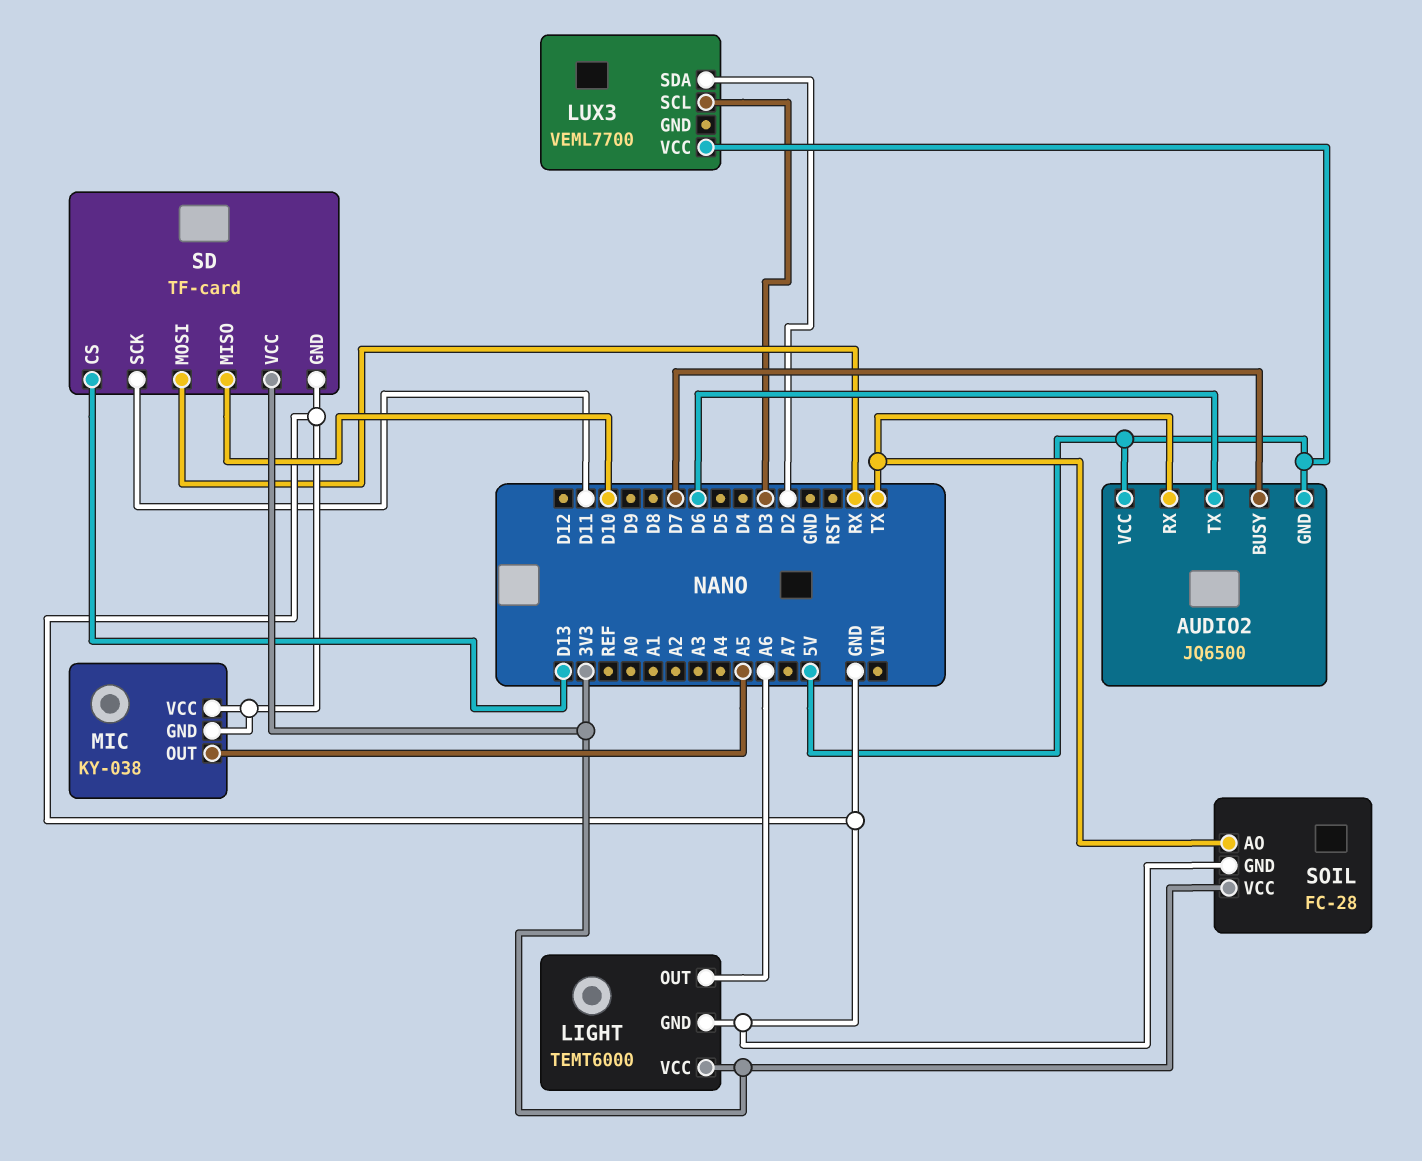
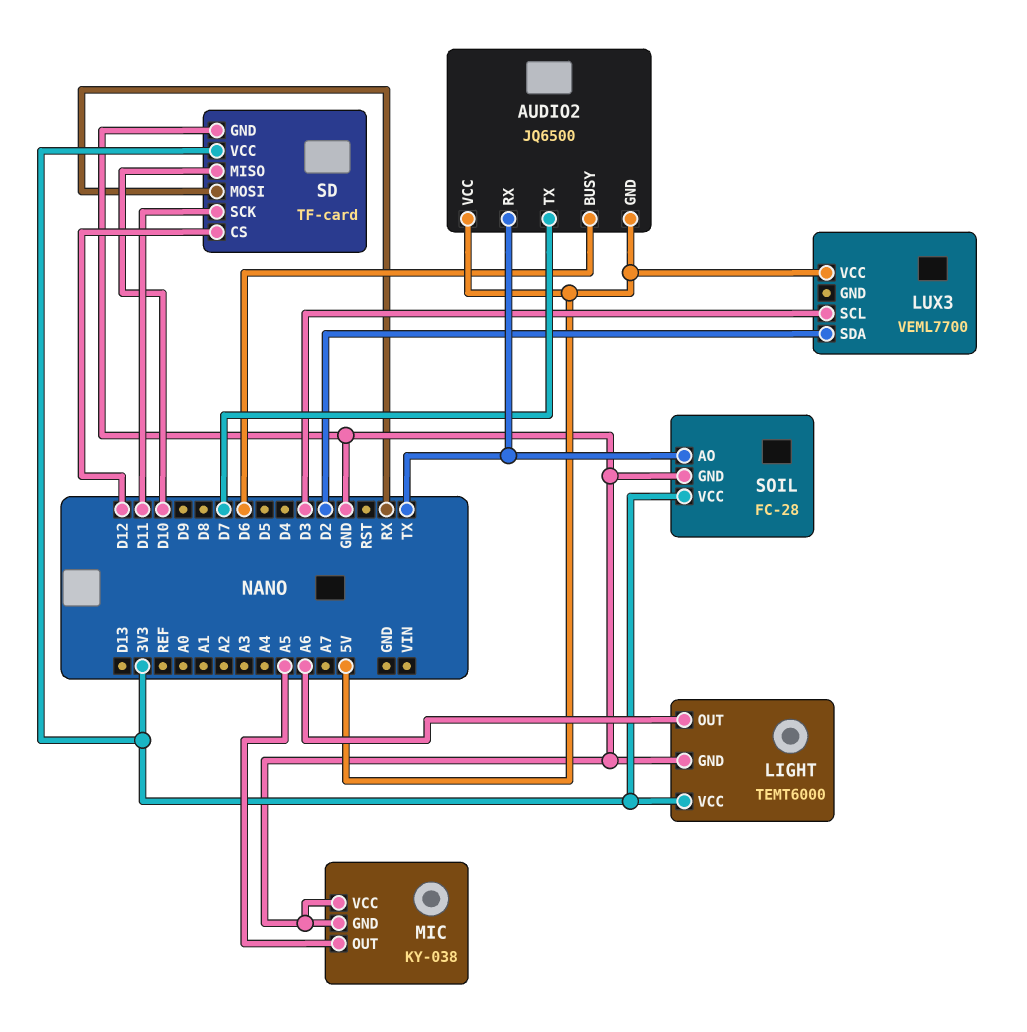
AUDIO2 pin BUSY: D7 -> D6
AUDIO2 pin TX: D6 -> D7
SD pin CS: D13 -> D12

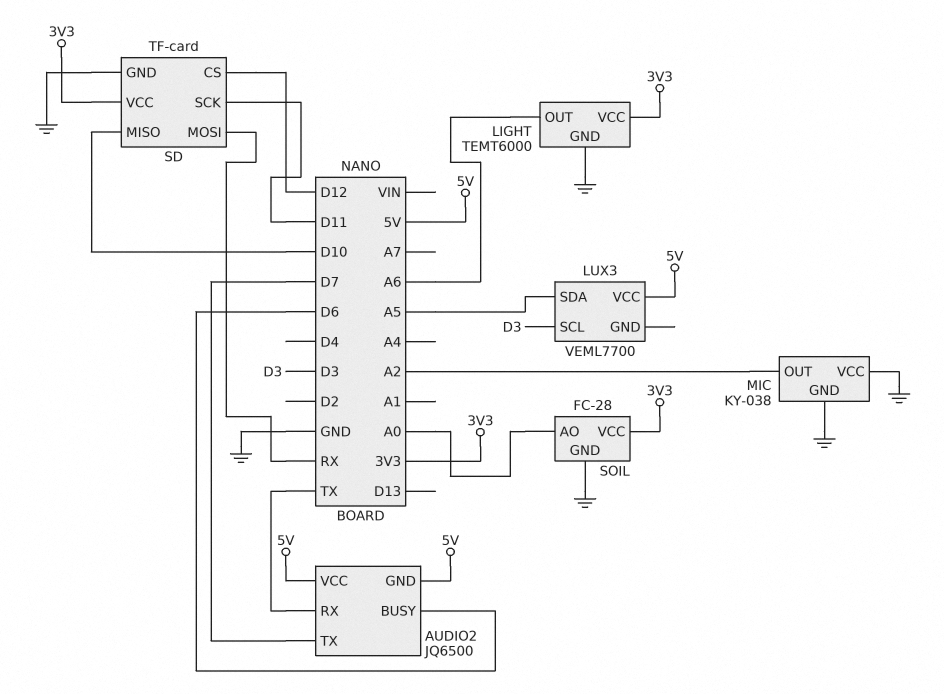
LUX3 pin SDA: D2 -> A5
MIC pin OUT: A5 -> A2
SOIL pin AO: TX -> A0

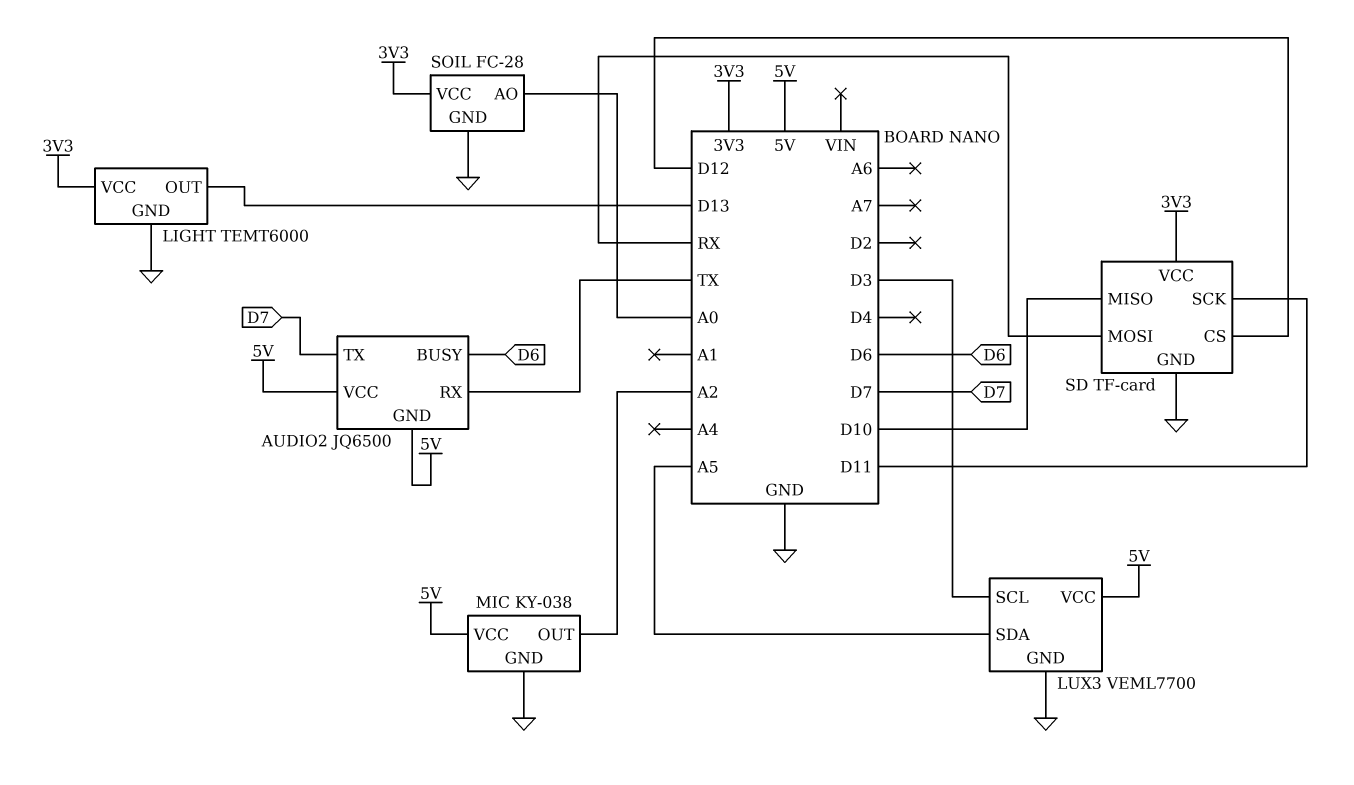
LIGHT pin OUT: A6 -> D13
LUX3 pin GND: none -> GND
MIC pin VCC: GND -> 5V

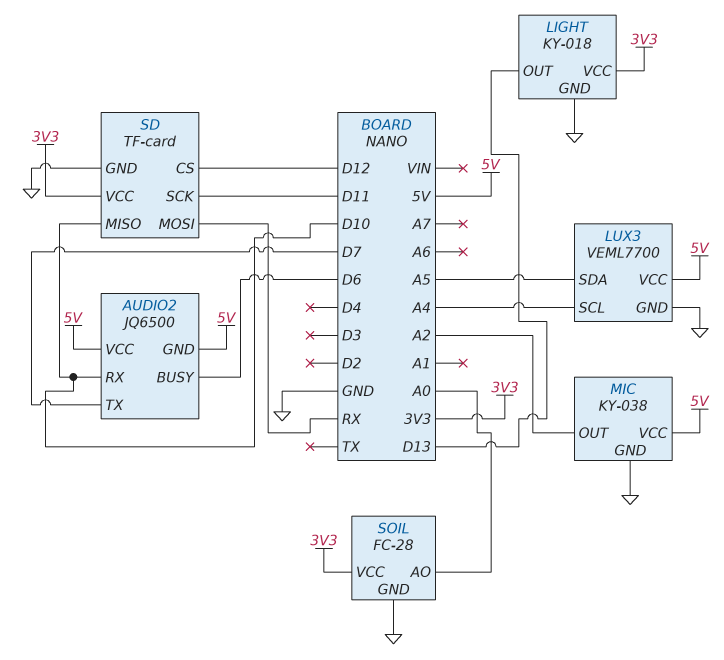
AUDIO2 pin RX: TX -> D10
LIGHT: TEMT6000 -> KY-018
LUX3 pin SCL: D3 -> A4

